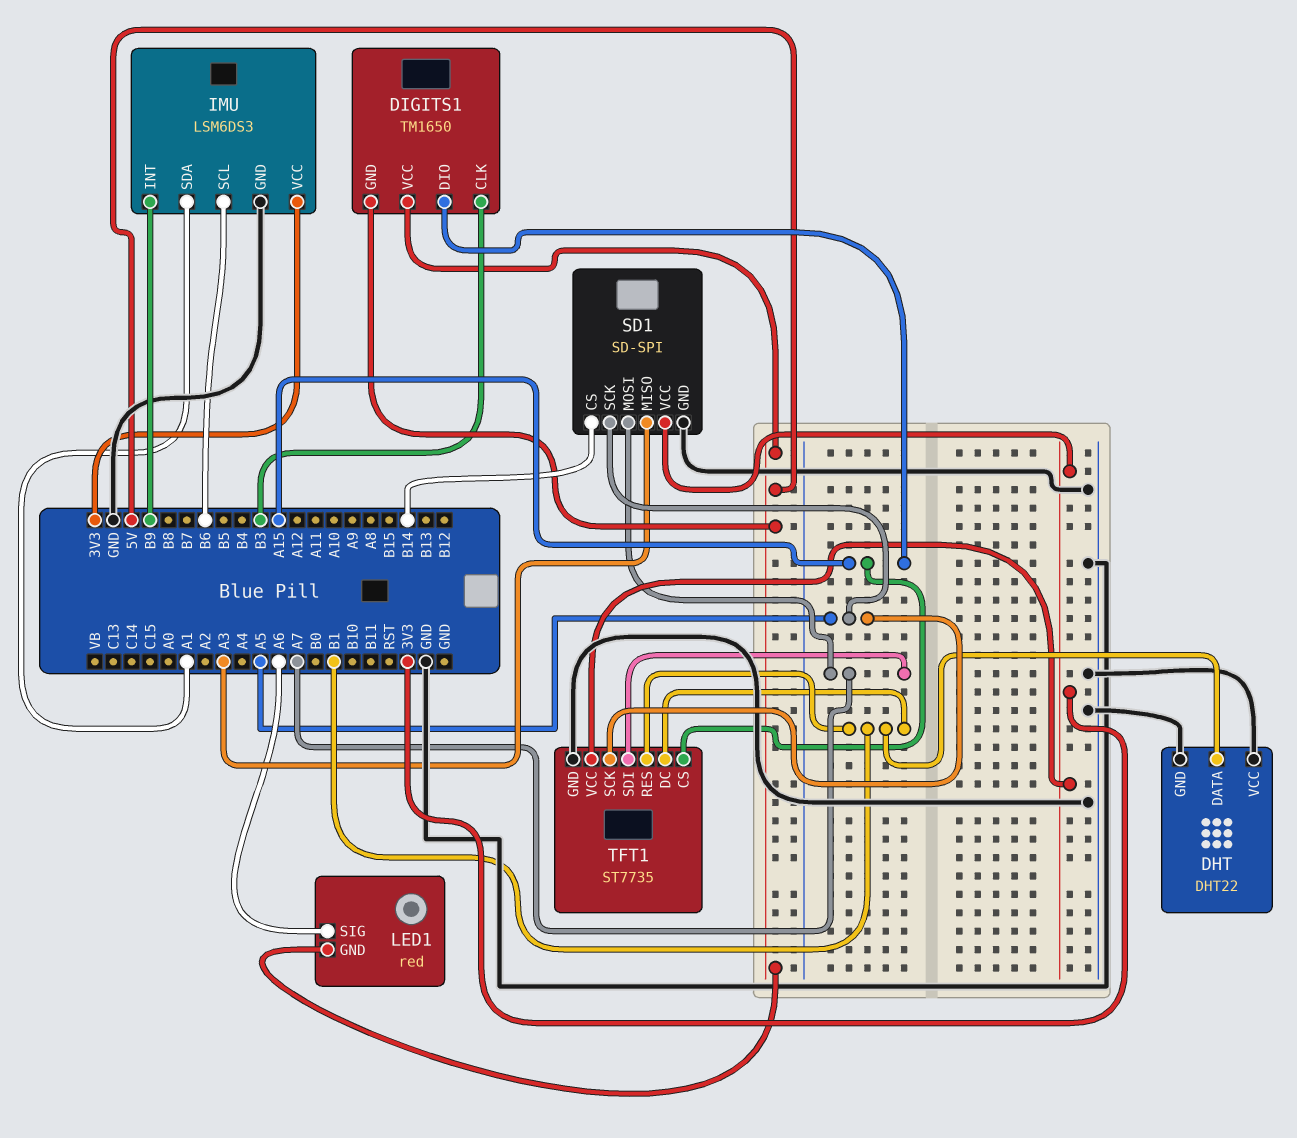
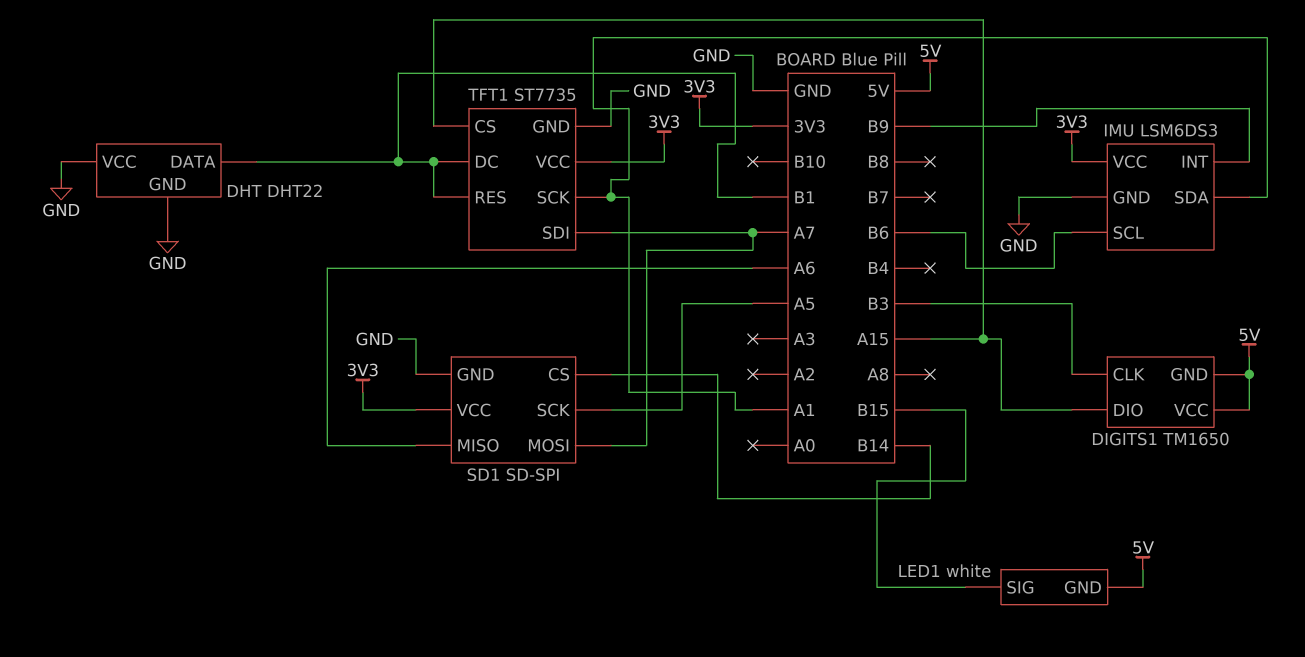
LED1: red -> white
LED1 pin SIG: A6 -> B15
SD1 pin MISO: A3 -> A6
TFT1 pin SCK: A5 -> A1

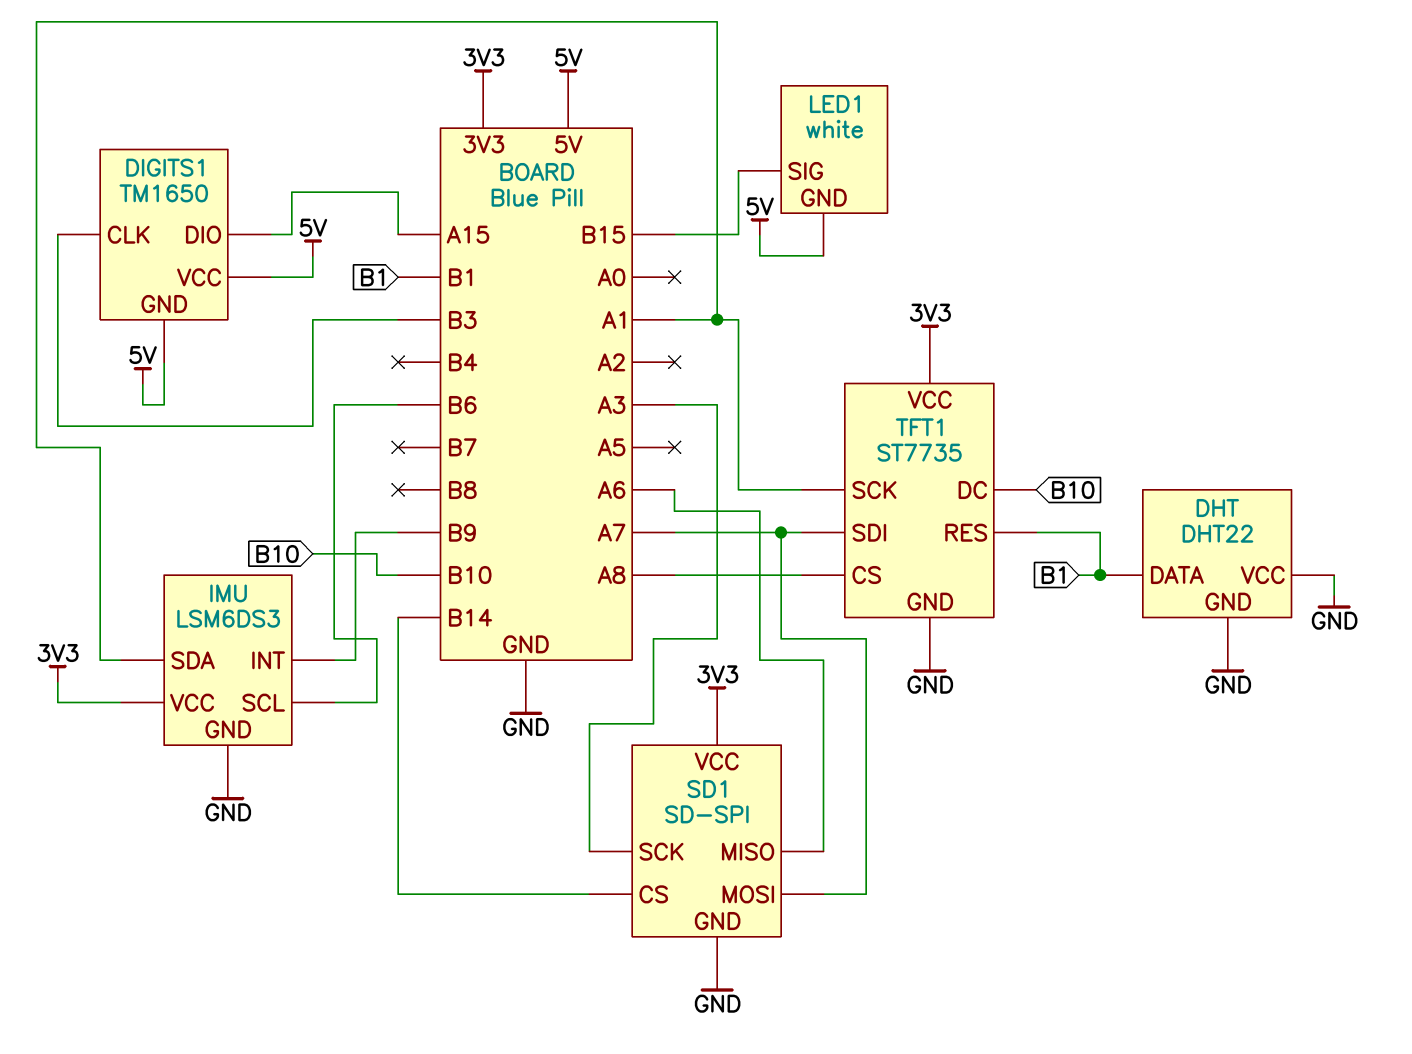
SD1 pin SCK: A5 -> A3
TFT1 pin CS: A15 -> A8
TFT1 pin DC: B1 -> B10

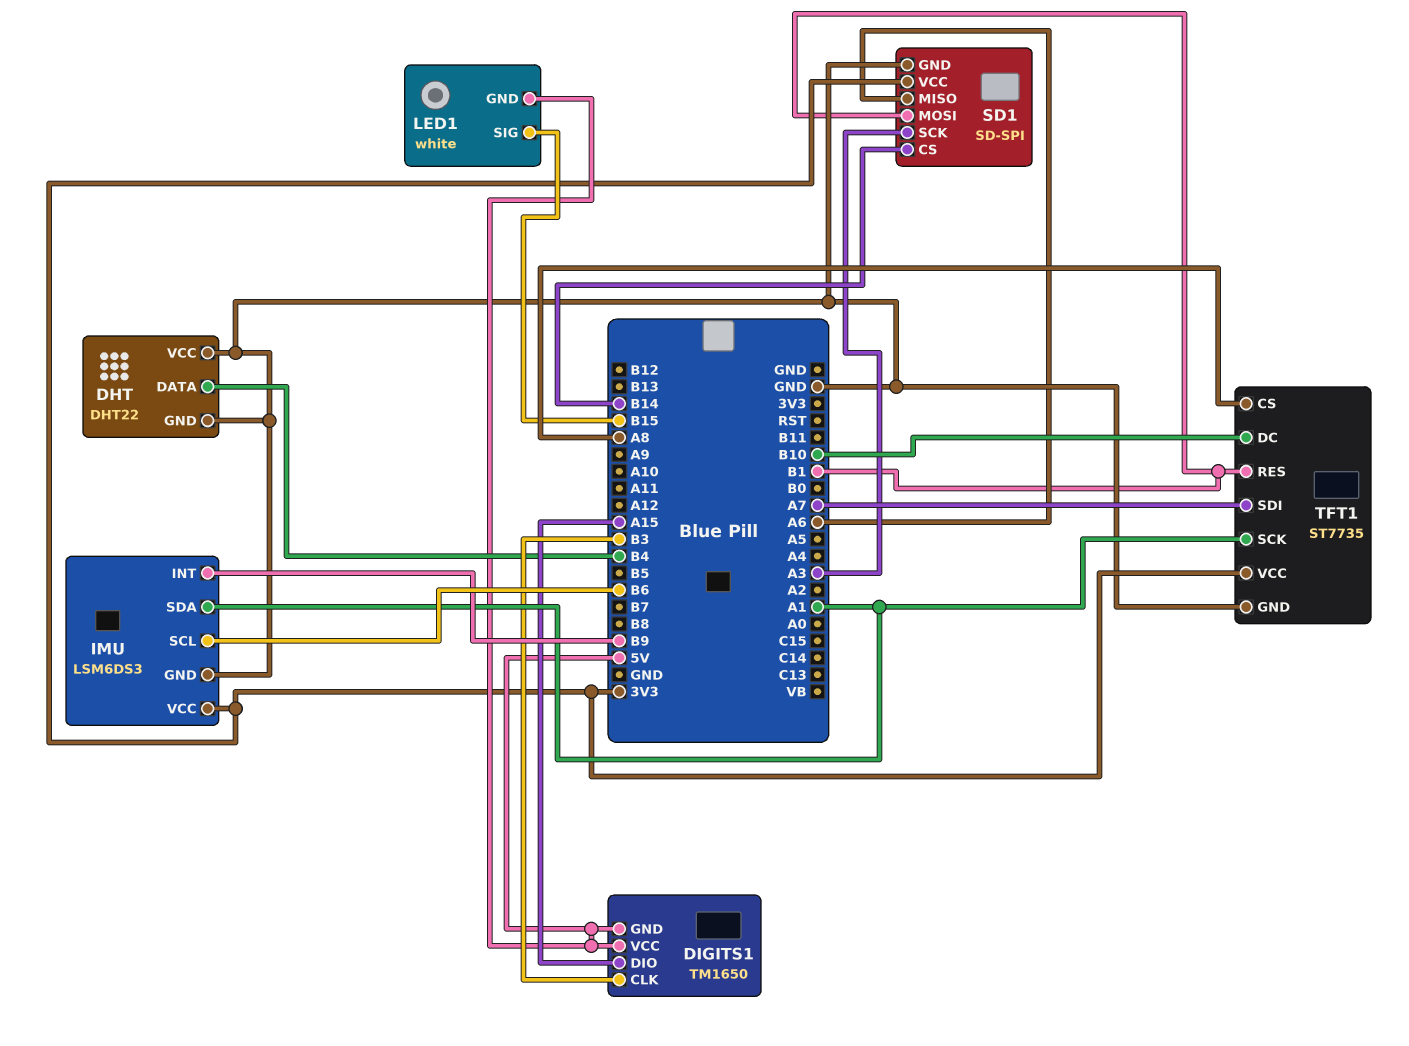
DHT pin DATA: B1 -> B4
SD1 pin MOSI: A7 -> B1

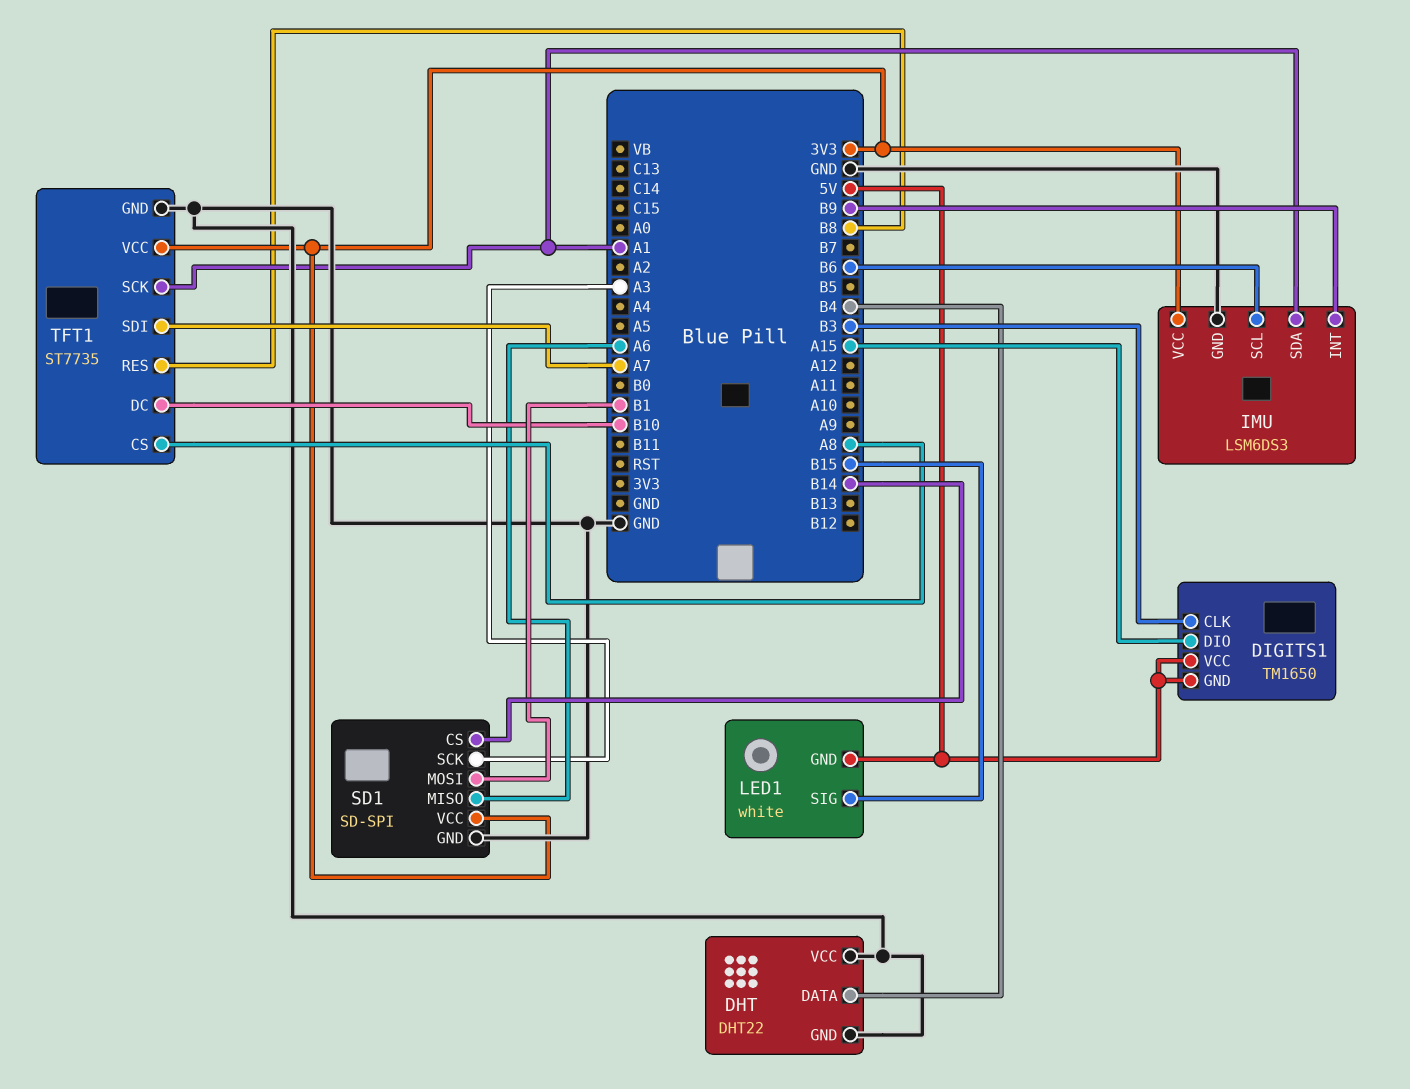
TFT1 pin RES: B1 -> B8

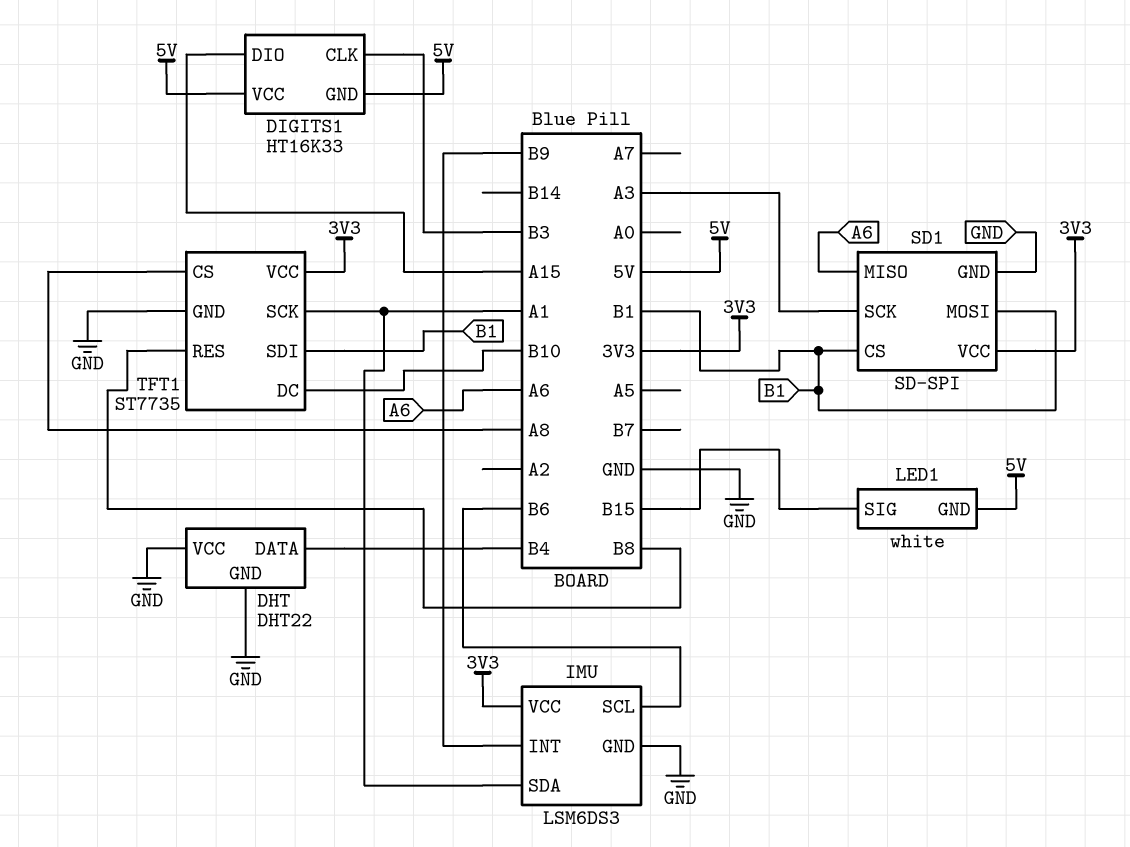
DIGITS1: TM1650 -> HT16K33
SD1 pin CS: B14 -> B1
TFT1 pin SDI: A7 -> B1

